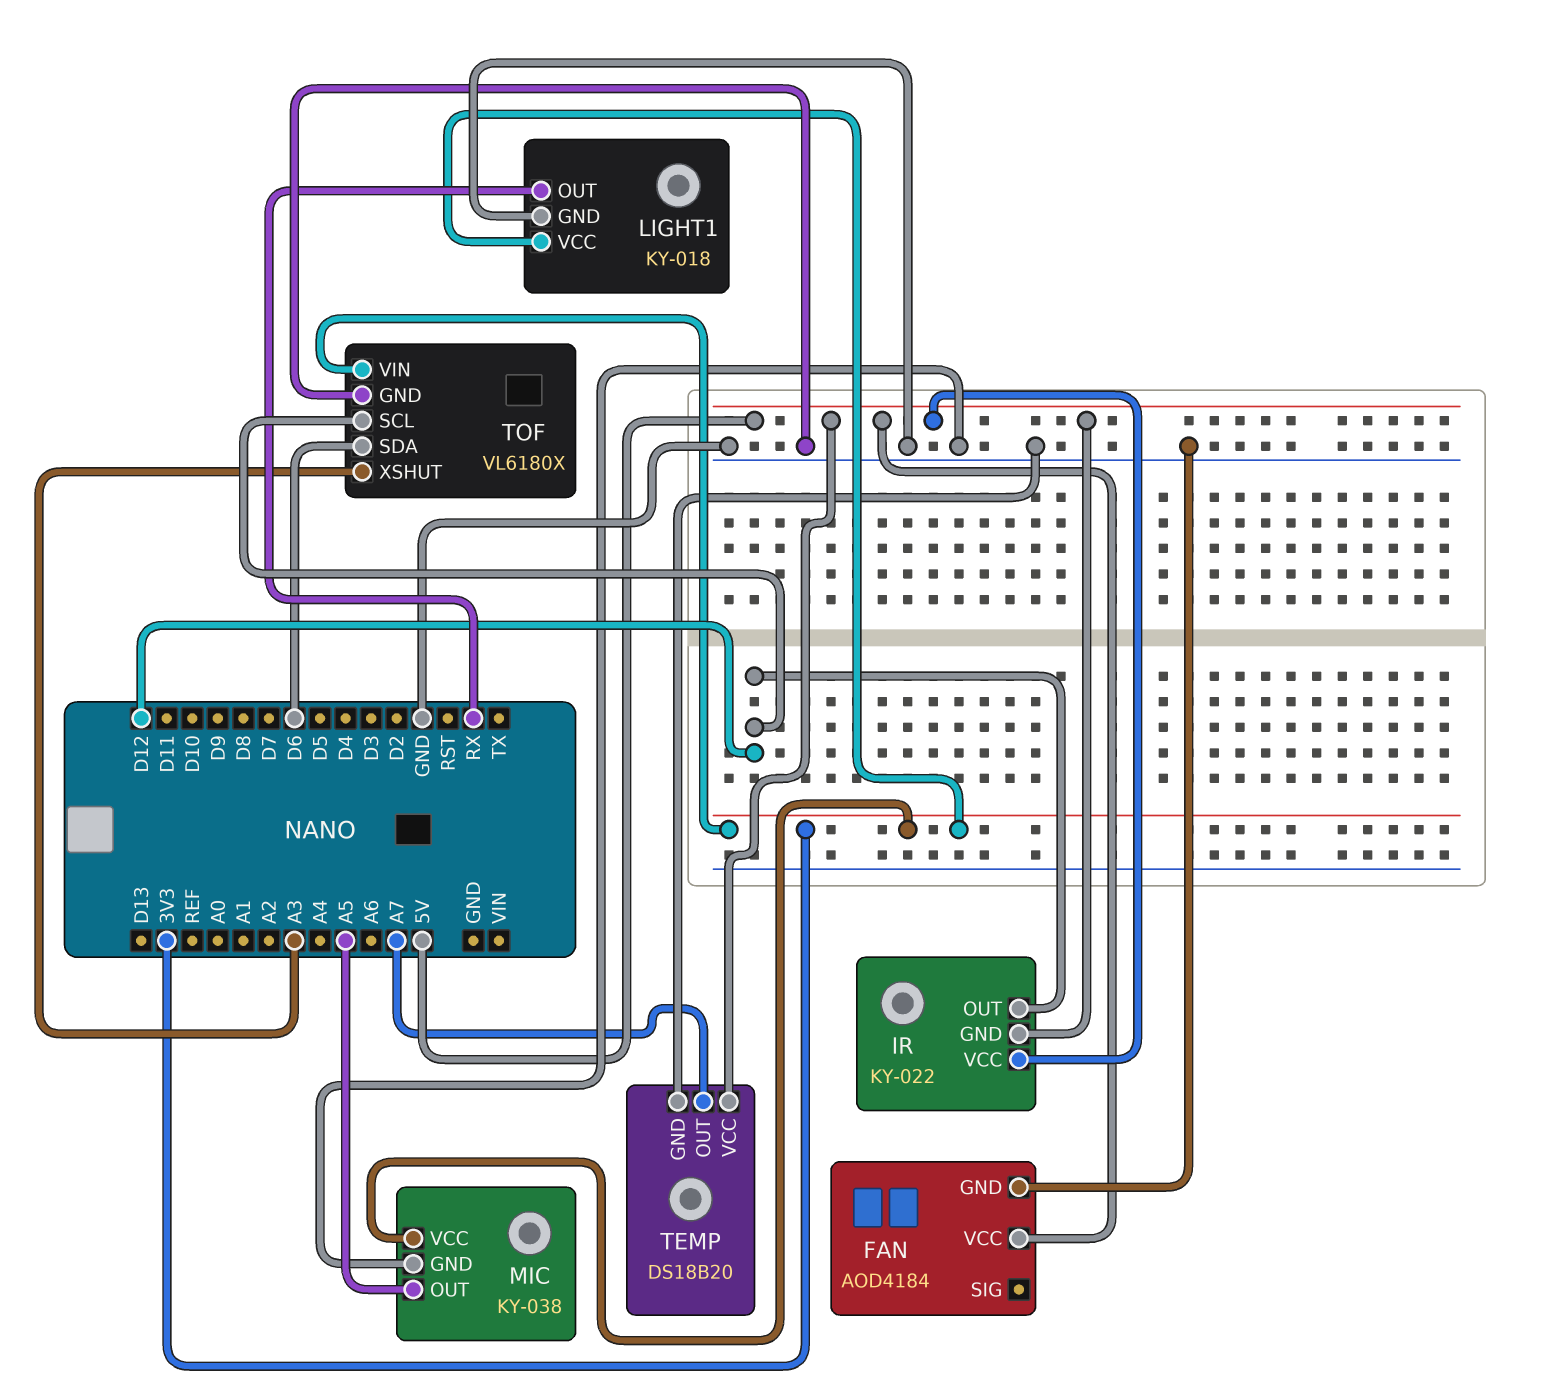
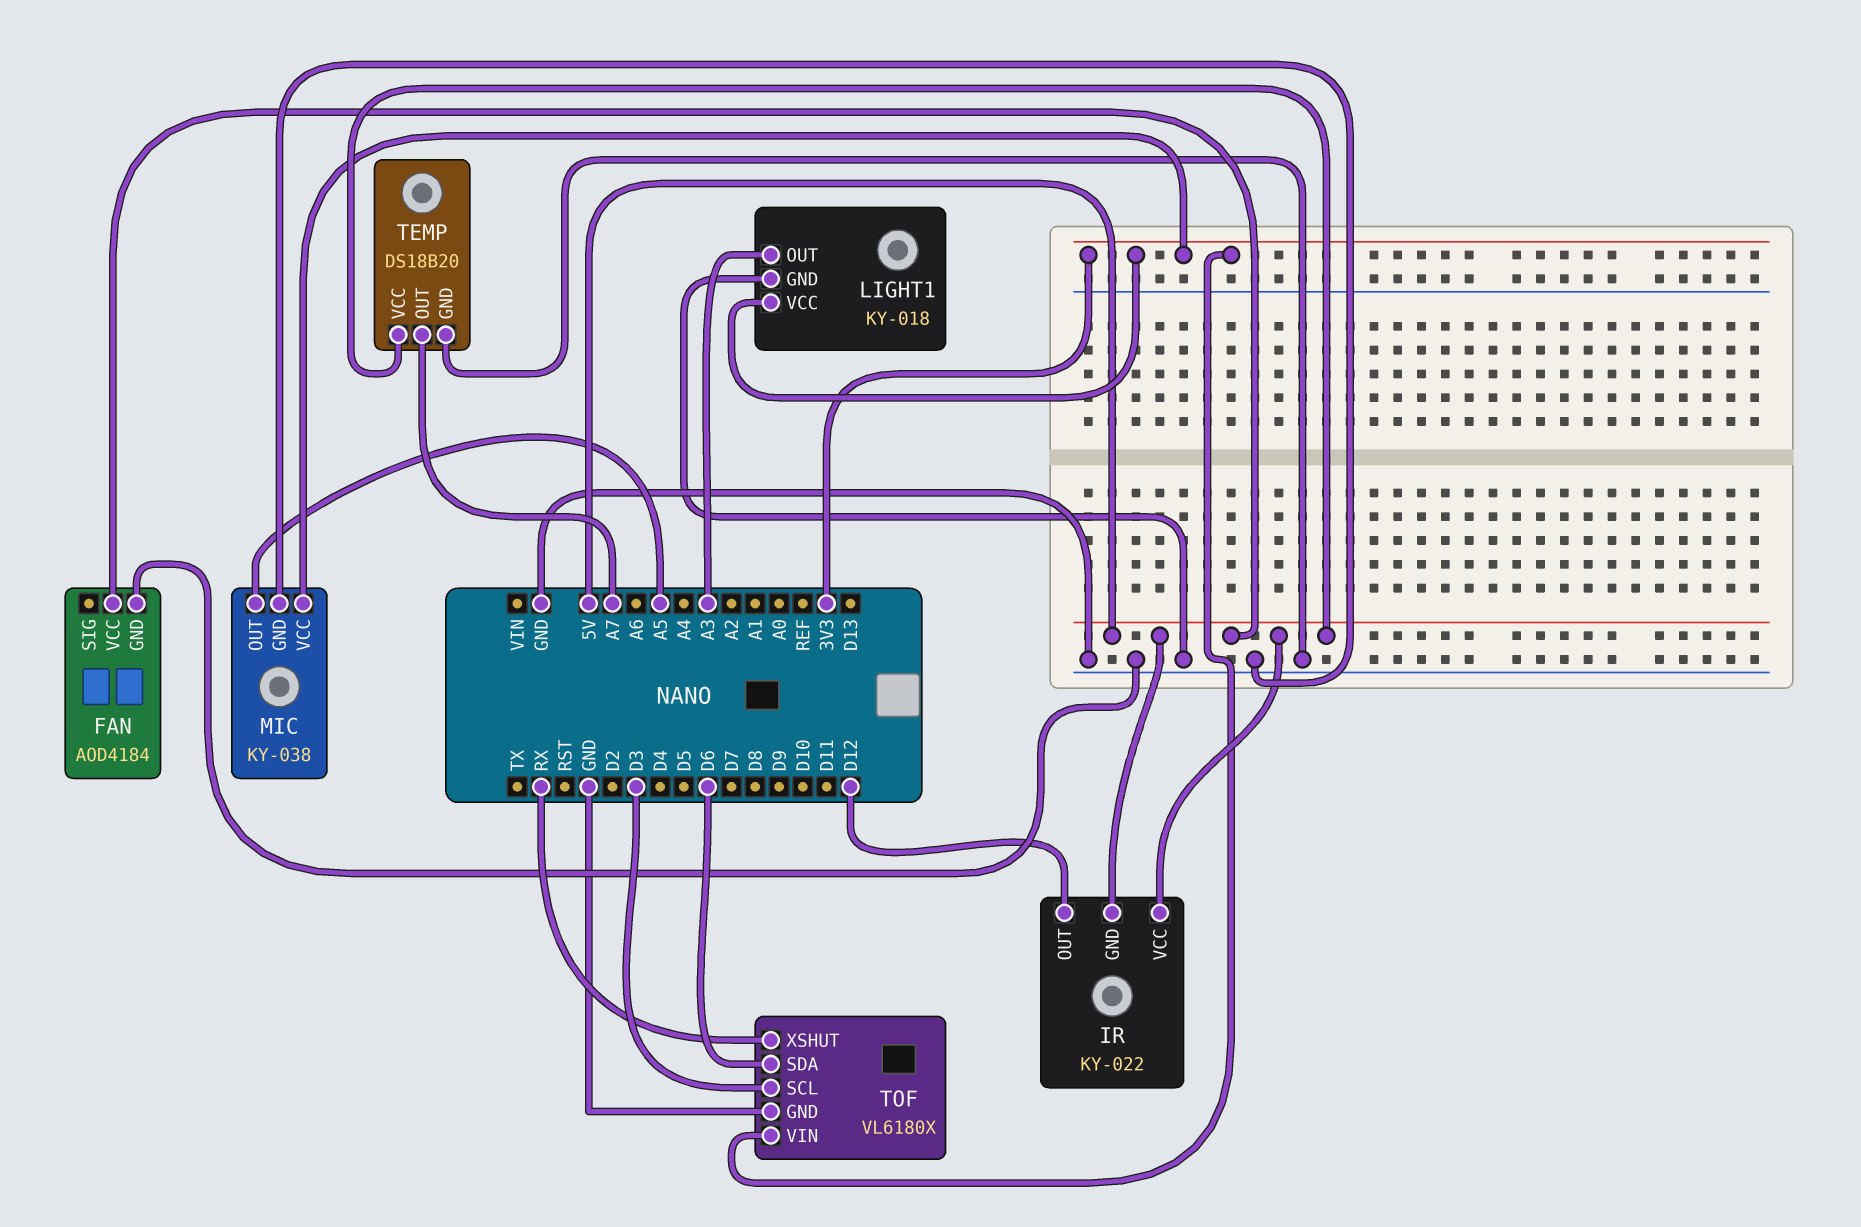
LIGHT1 pin OUT: RX -> A3
TOF pin SCL: D12 -> D3
TOF pin XSHUT: A3 -> RX

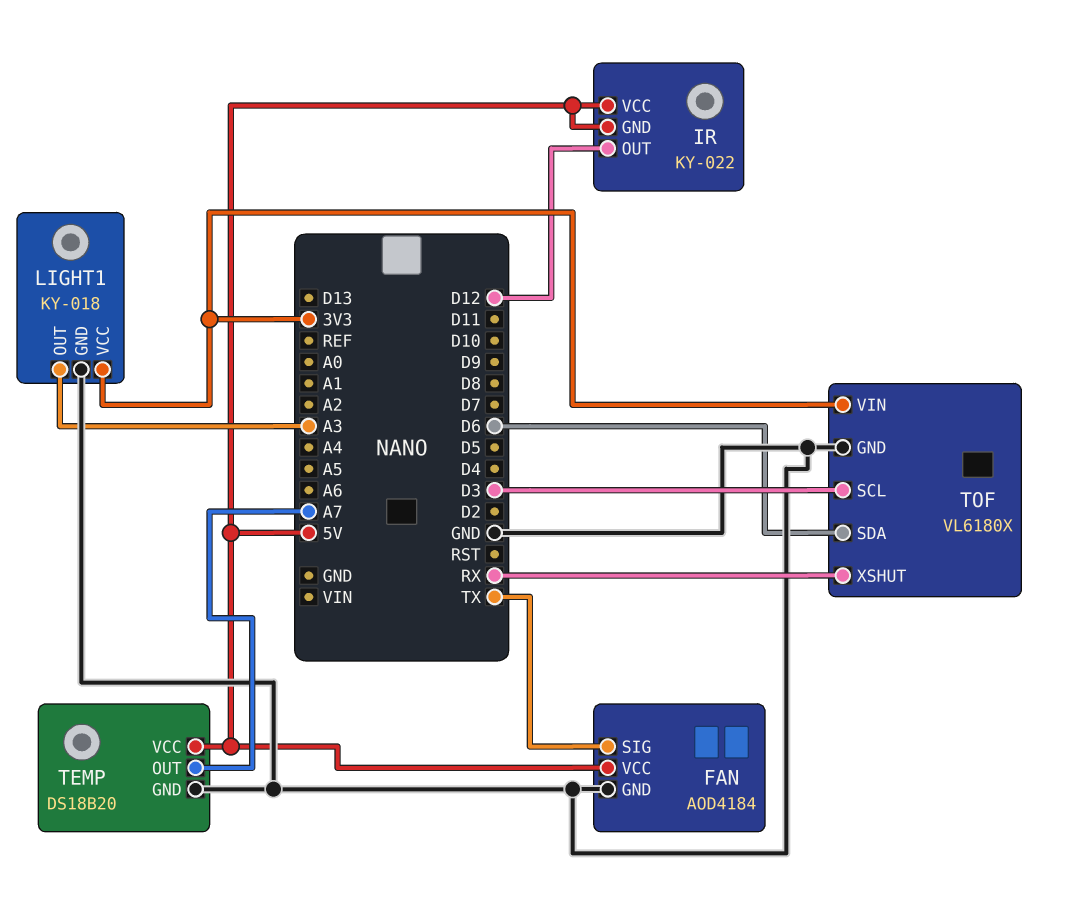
FAN pin SIG: none -> TX
MIC: KY-038 -> none
MIC pin GND: GND -> none
MIC pin OUT: A5 -> none
MIC pin VCC: 3V3 -> none

